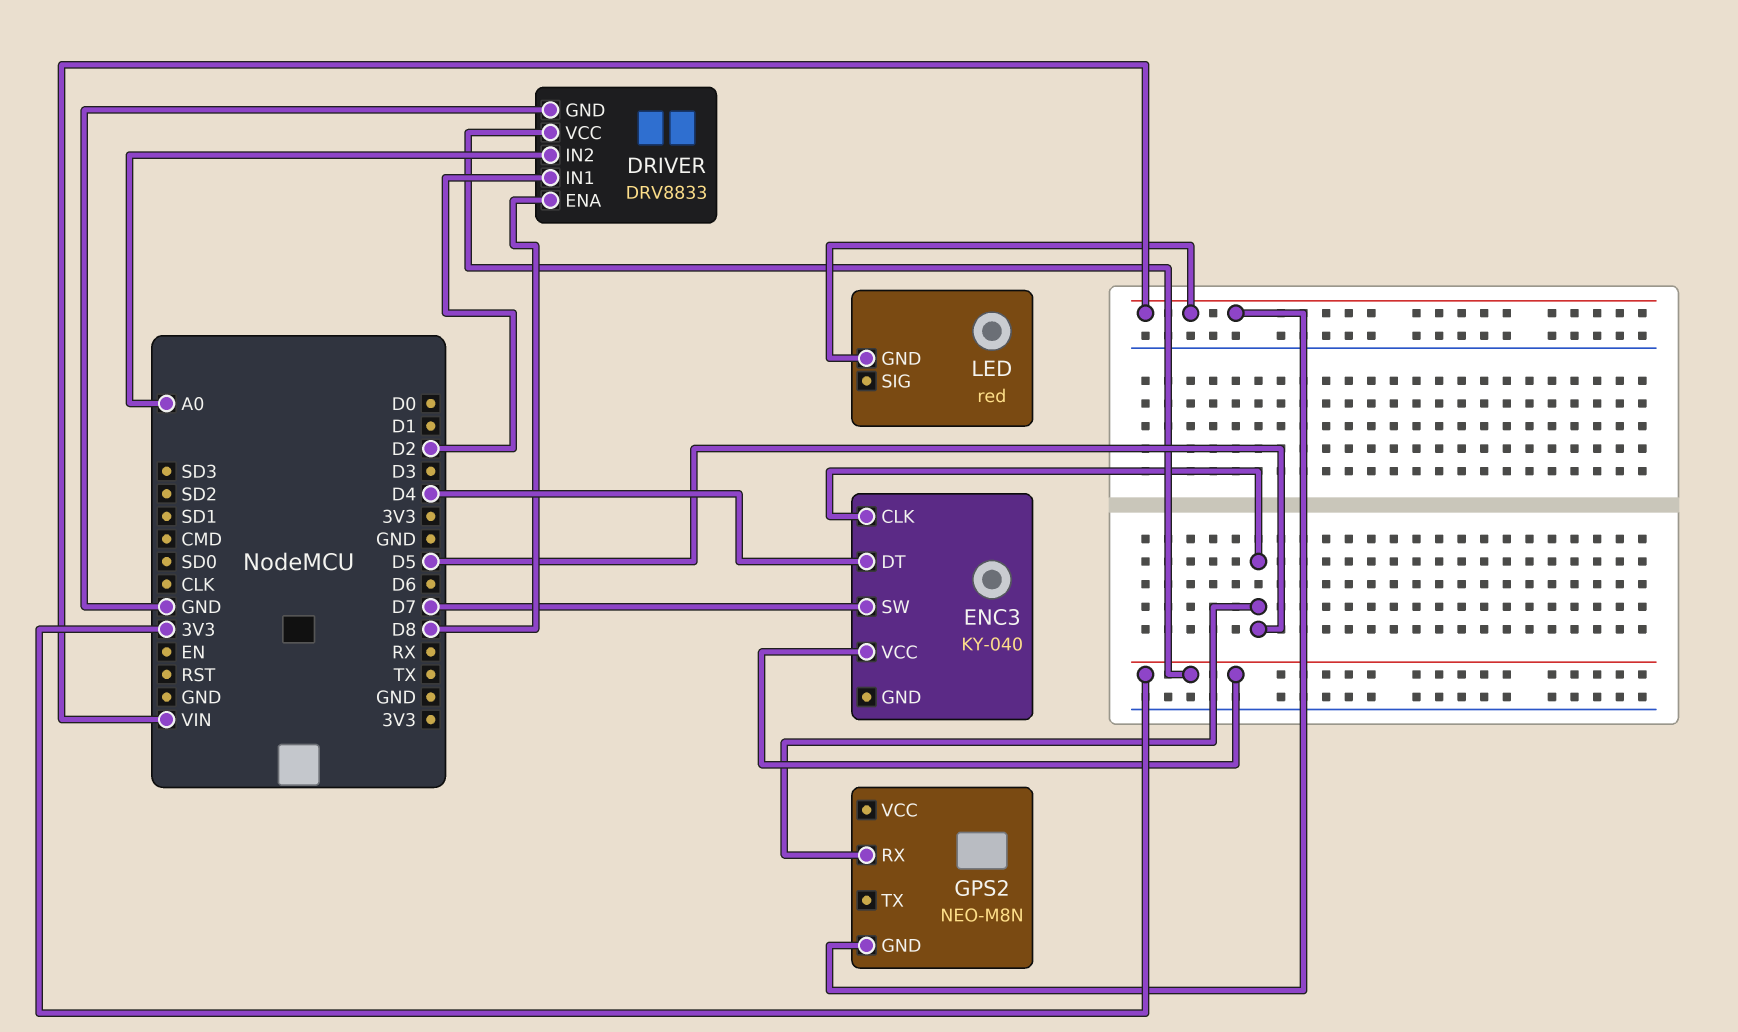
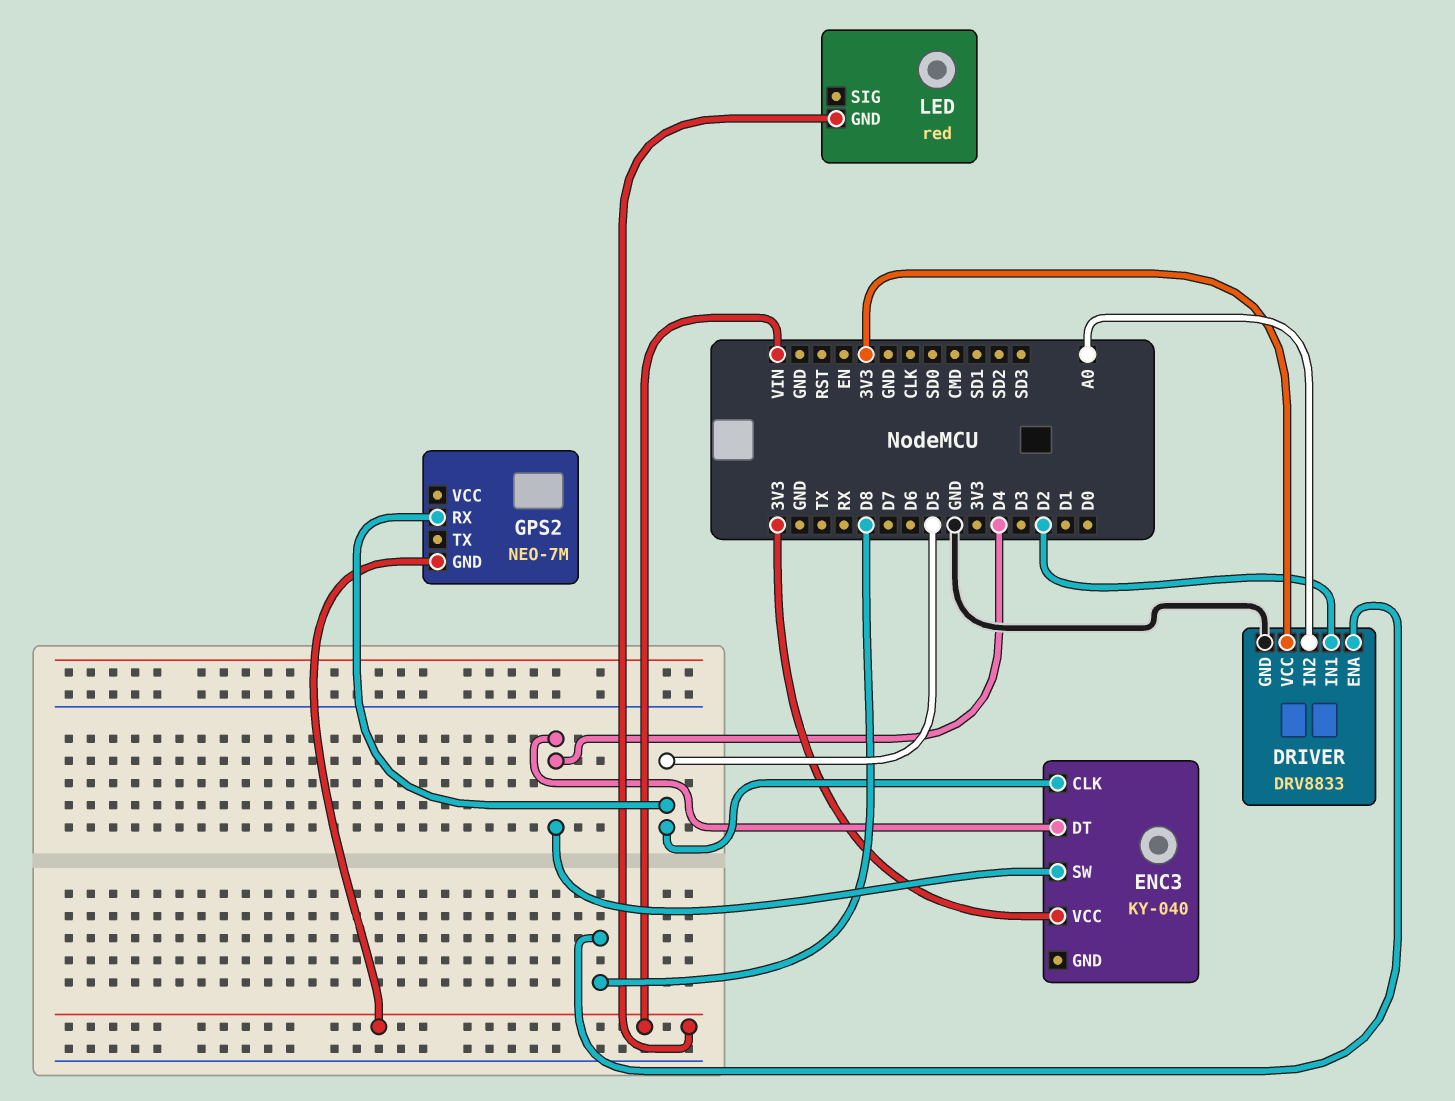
ENC3 pin SW: D7 -> D4
GPS2: NEO-M8N -> NEO-7M

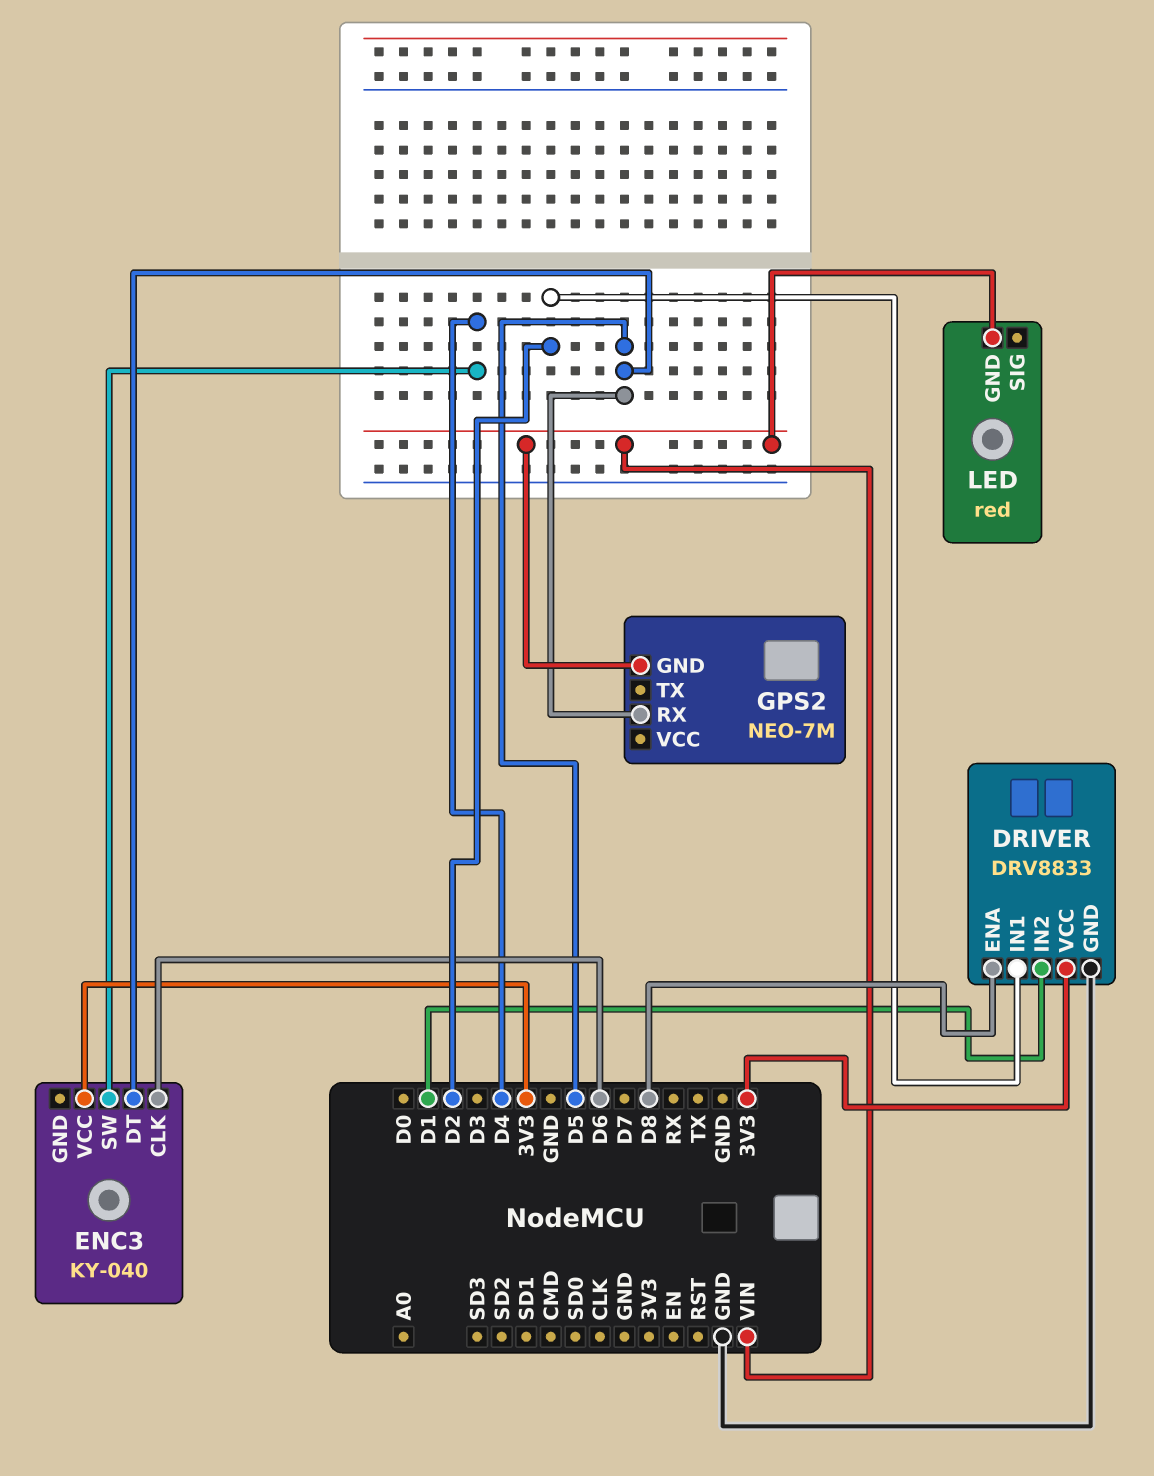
DRIVER pin IN2: A0 -> D1
ENC3 pin CLK: D5 -> D6
ENC3 pin DT: D4 -> D5

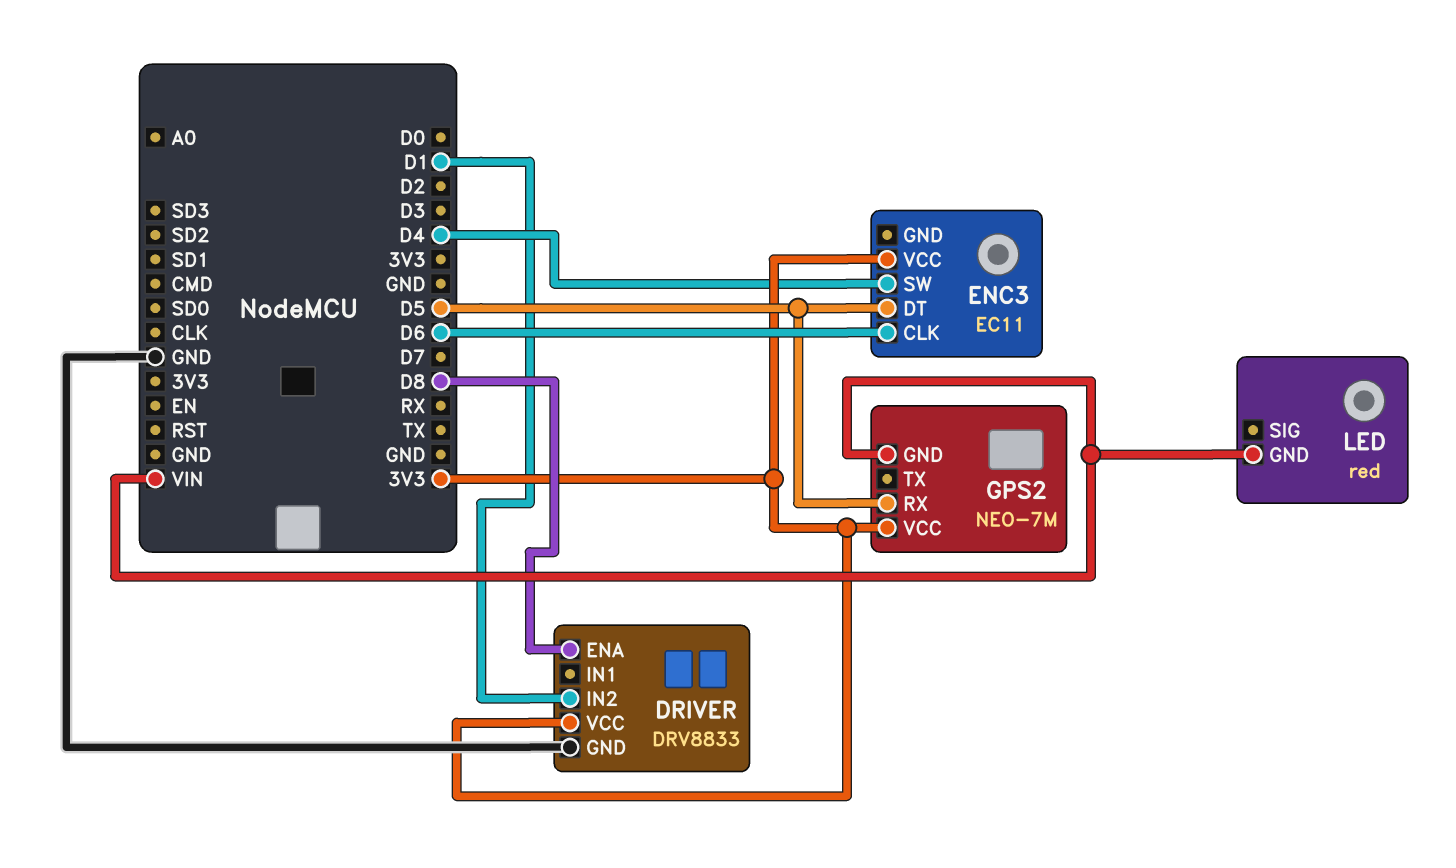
DRIVER pin IN1: D2 -> none
ENC3: KY-040 -> EC11
GPS2 pin VCC: none -> 3V3

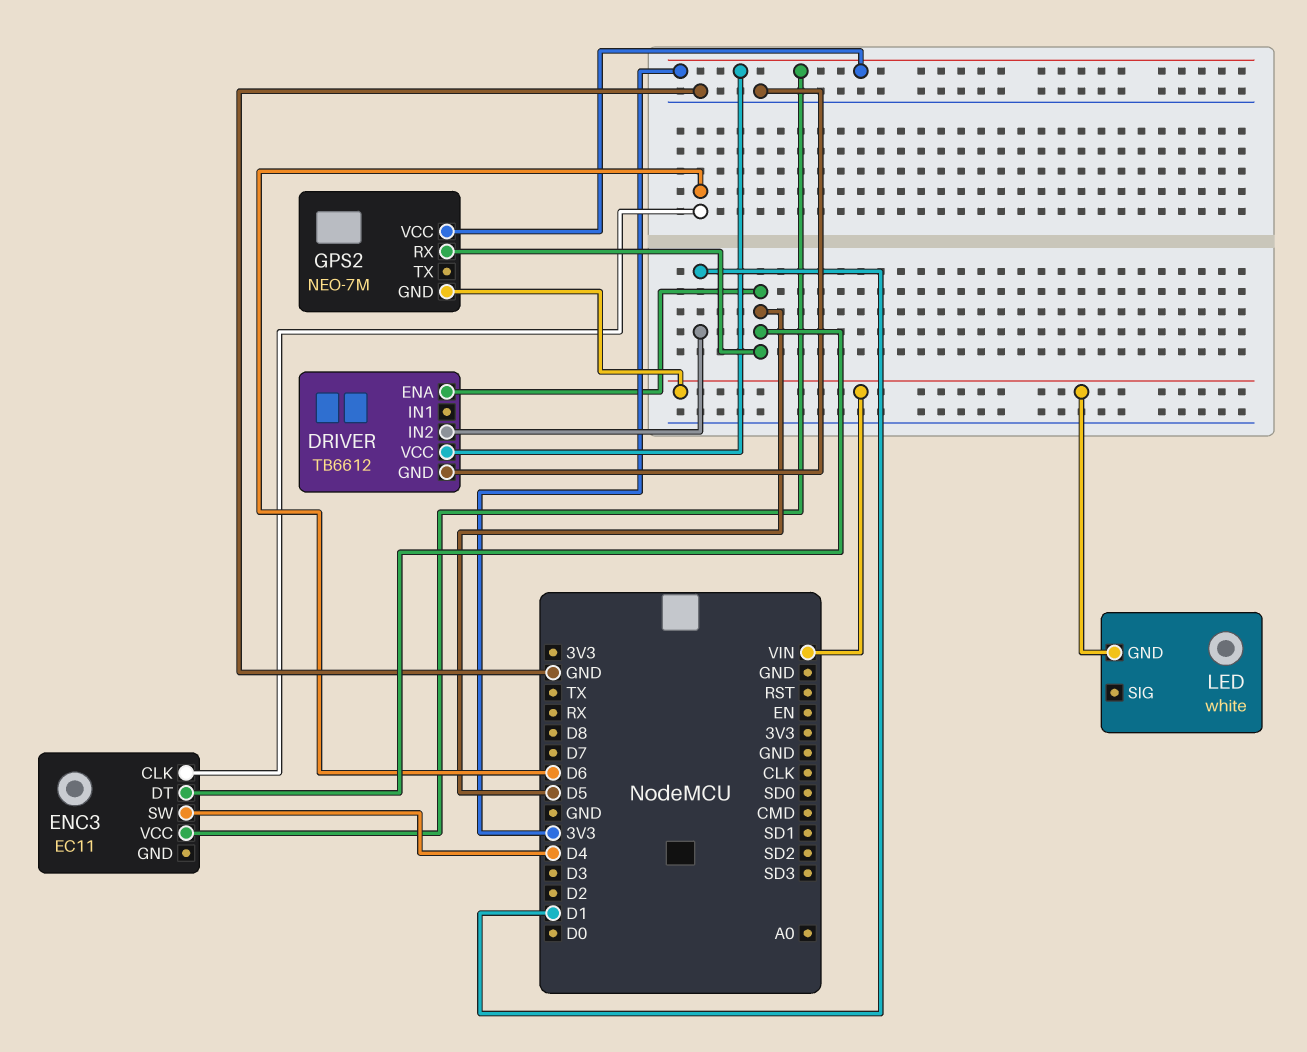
DRIVER: DRV8833 -> TB6612
DRIVER pin ENA: D8 -> D5
LED: red -> white

